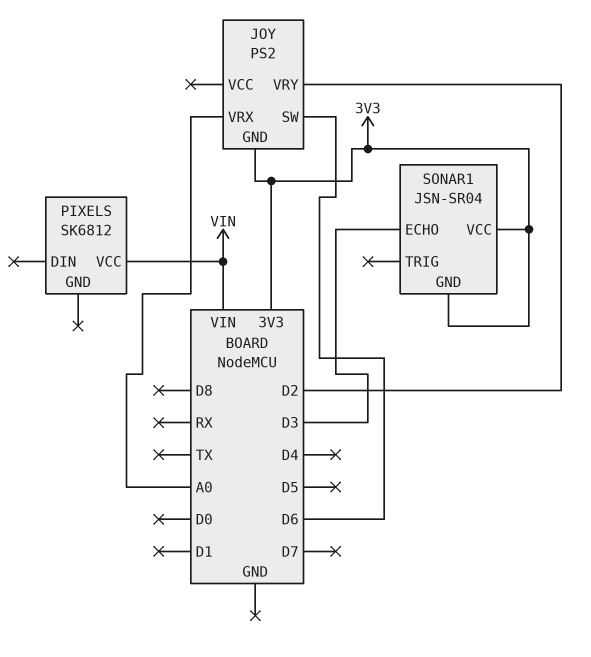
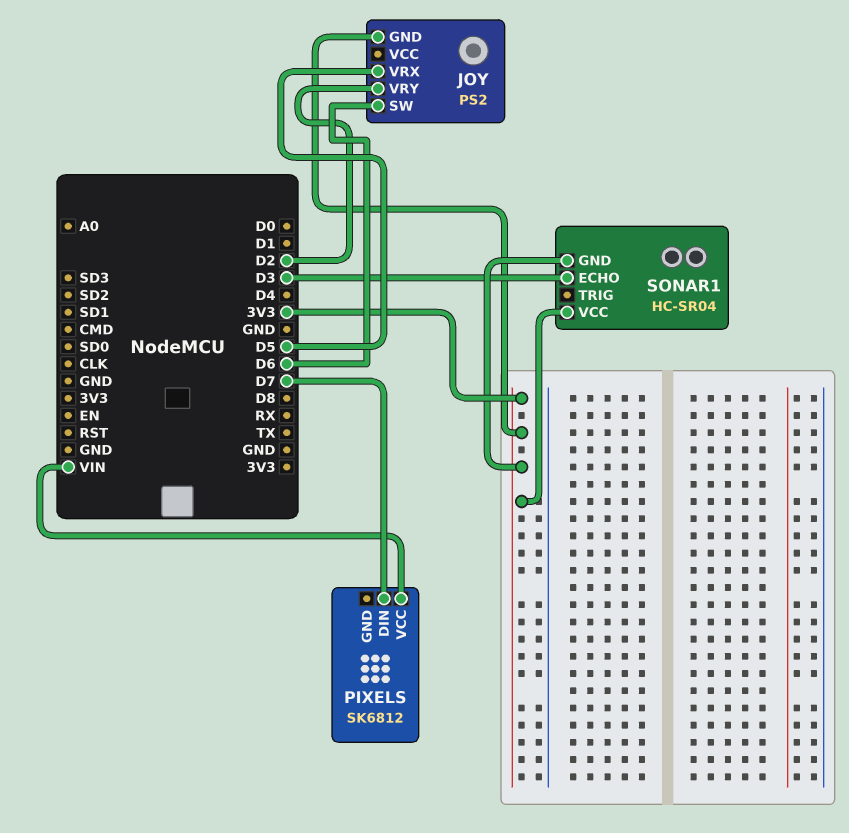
JOY pin VRX: A0 -> D5
PIXELS pin DIN: none -> D7
SONAR1: JSN-SR04 -> HC-SR04

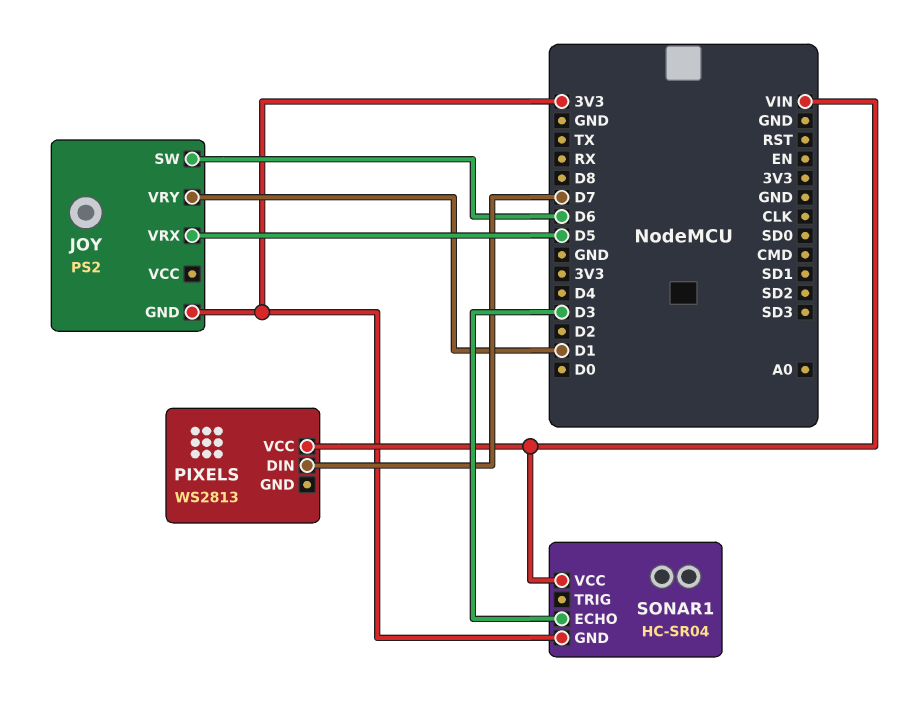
JOY pin VRY: D2 -> D1
PIXELS: SK6812 -> WS2813
SONAR1 pin VCC: 3V3 -> VIN

